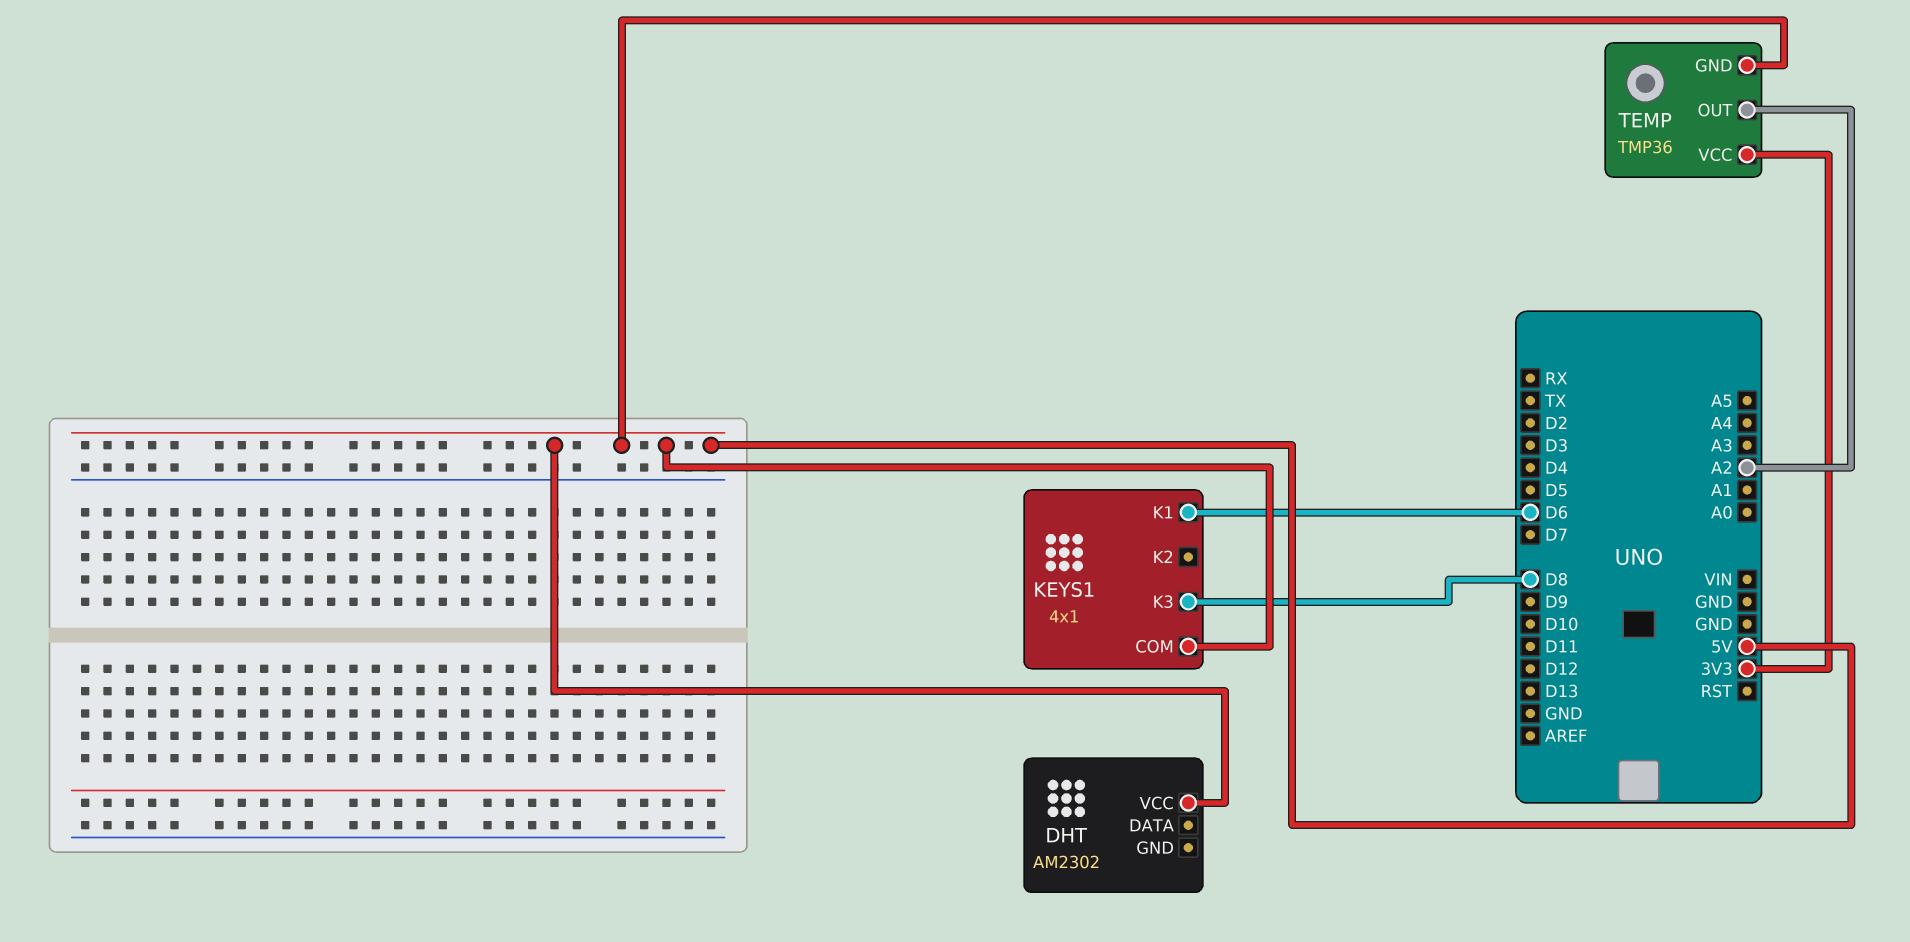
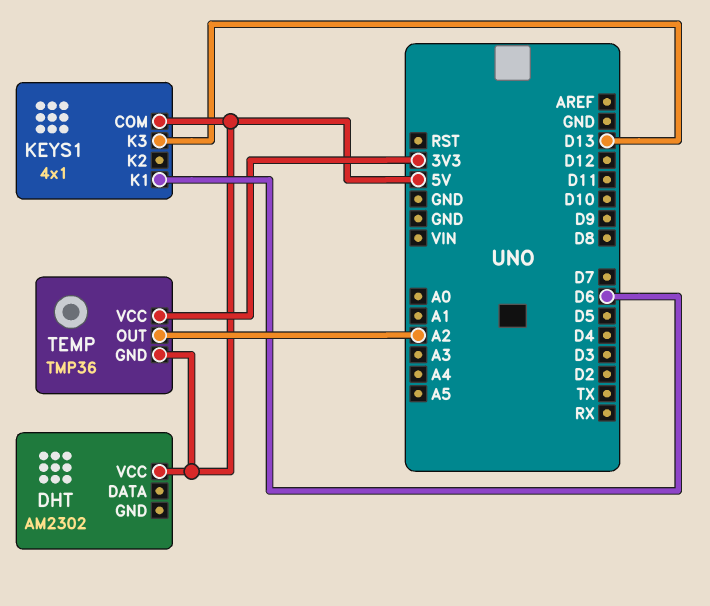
KEYS1 pin K3: D8 -> D13

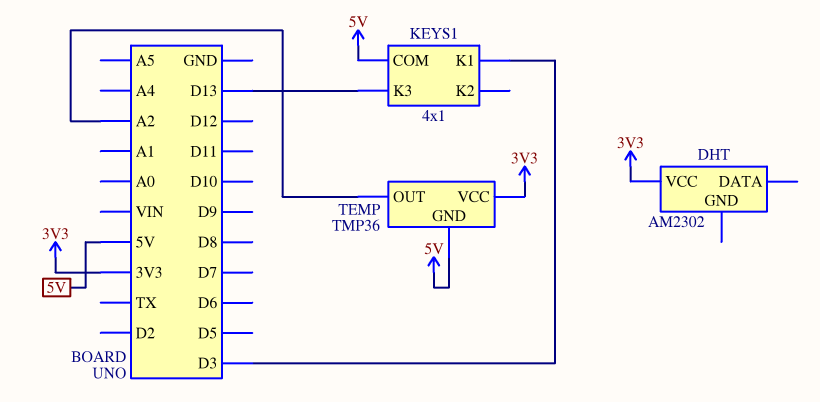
DHT pin VCC: 5V -> 3V3
KEYS1 pin K1: D6 -> D3

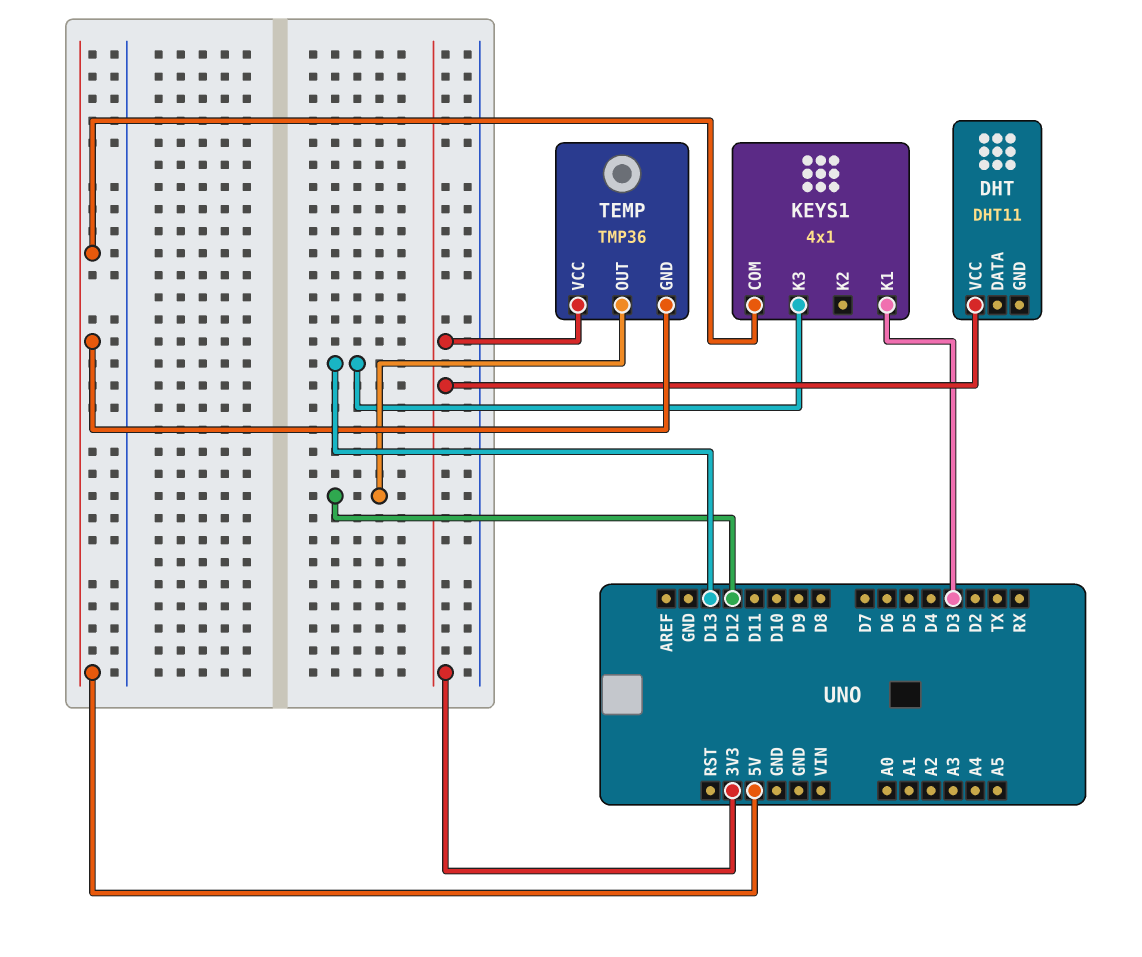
DHT: AM2302 -> DHT11
TEMP pin OUT: A2 -> D12

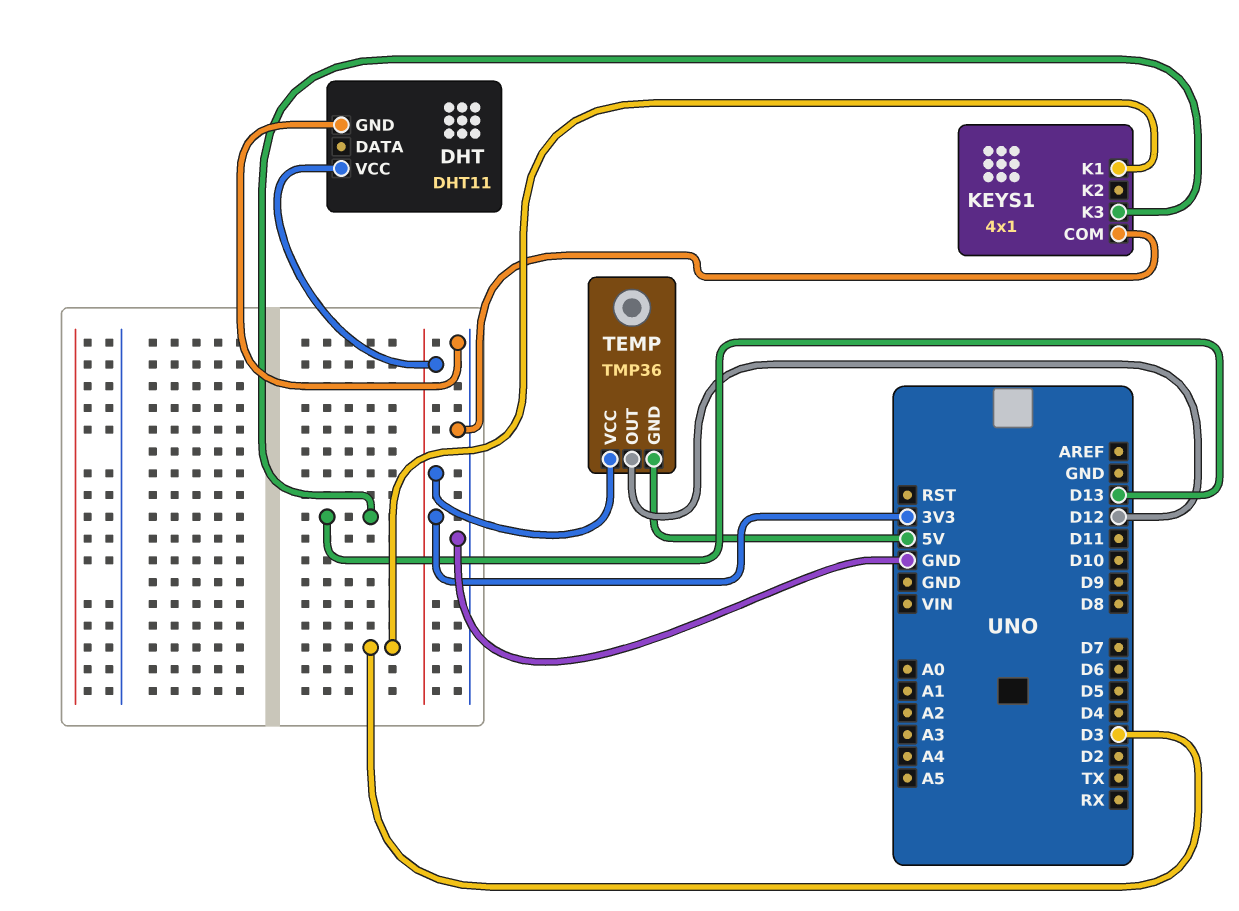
DHT pin GND: none -> GND
KEYS1 pin COM: 5V -> GND

